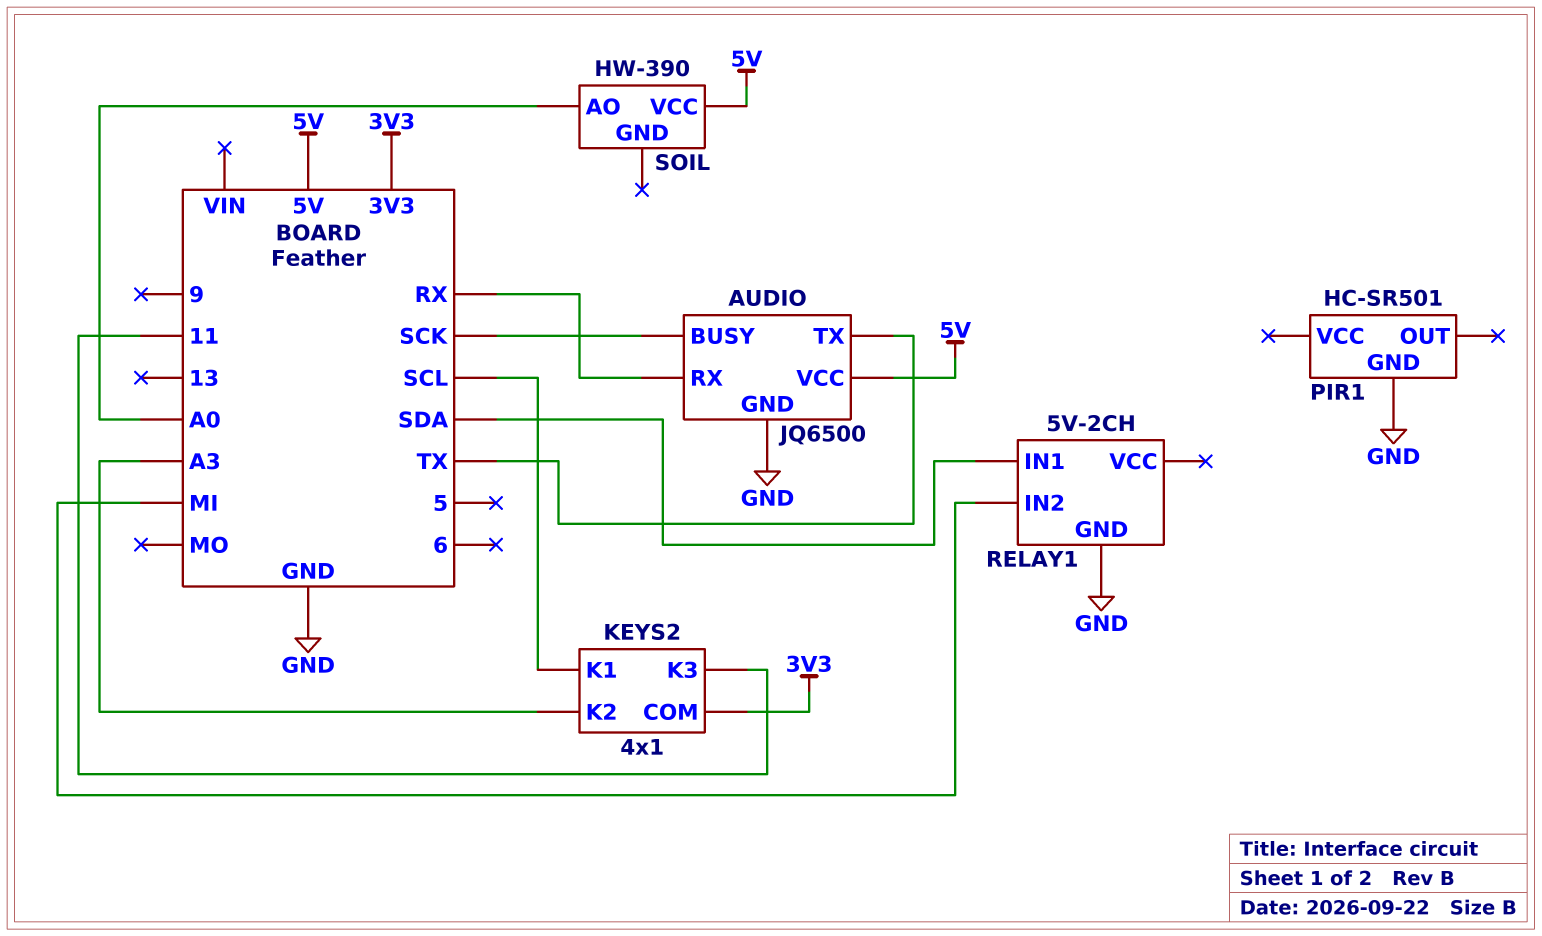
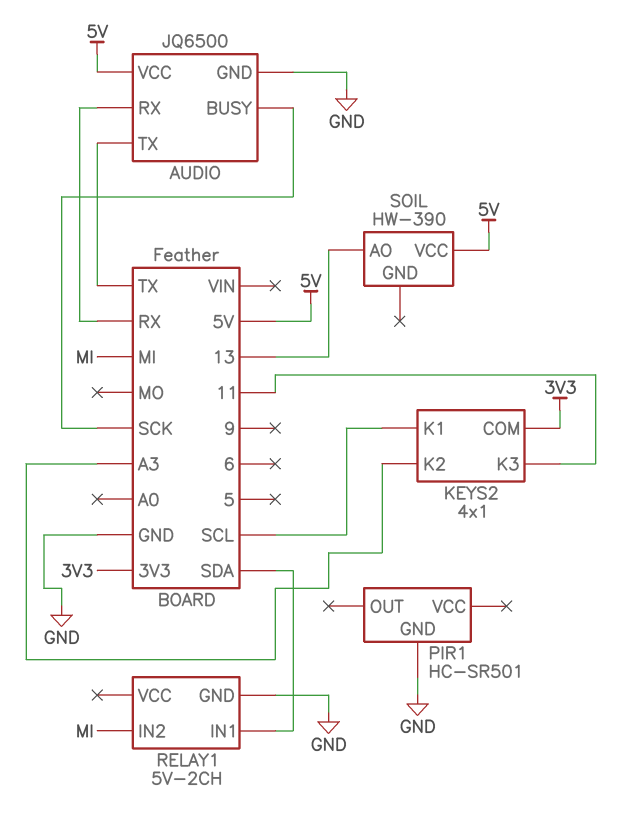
SOIL pin AO: A0 -> 13

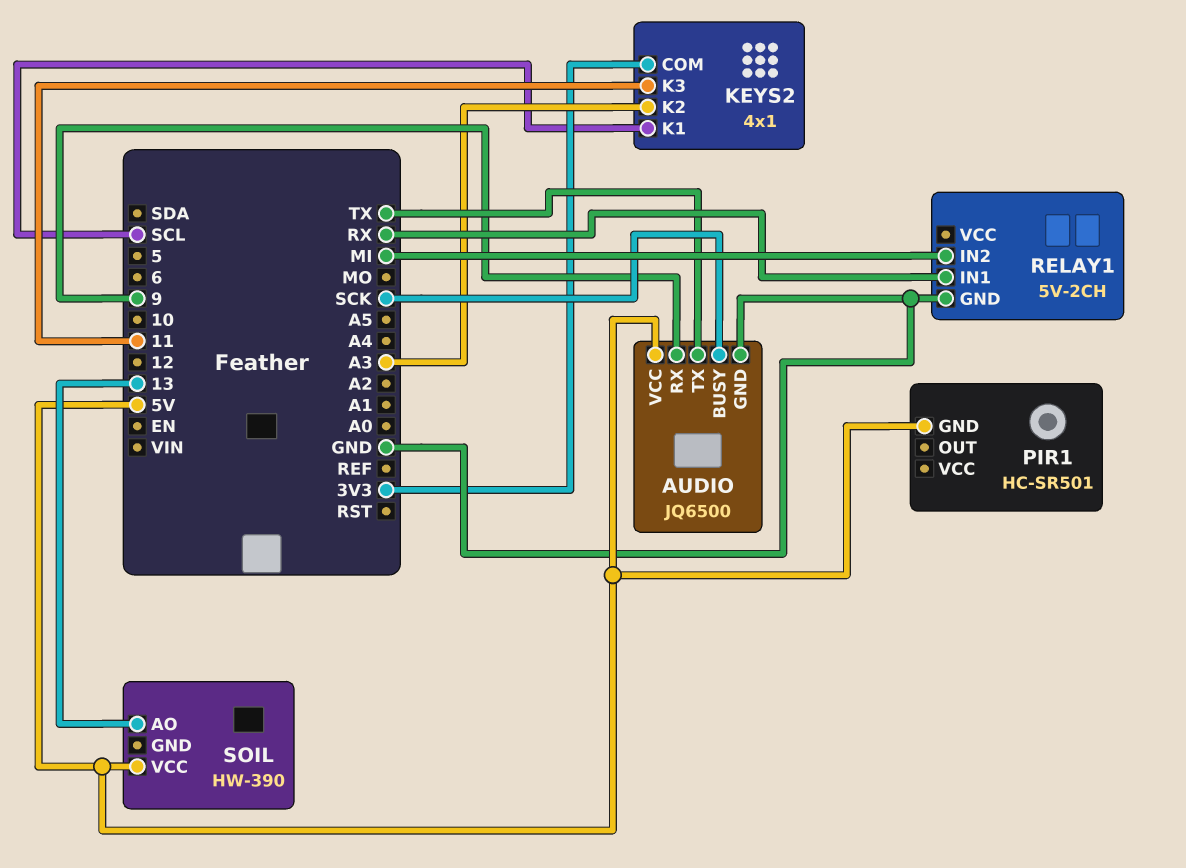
AUDIO pin RX: RX -> 9
PIR1 pin GND: GND -> 5V
RELAY1 pin IN1: SDA -> RX

